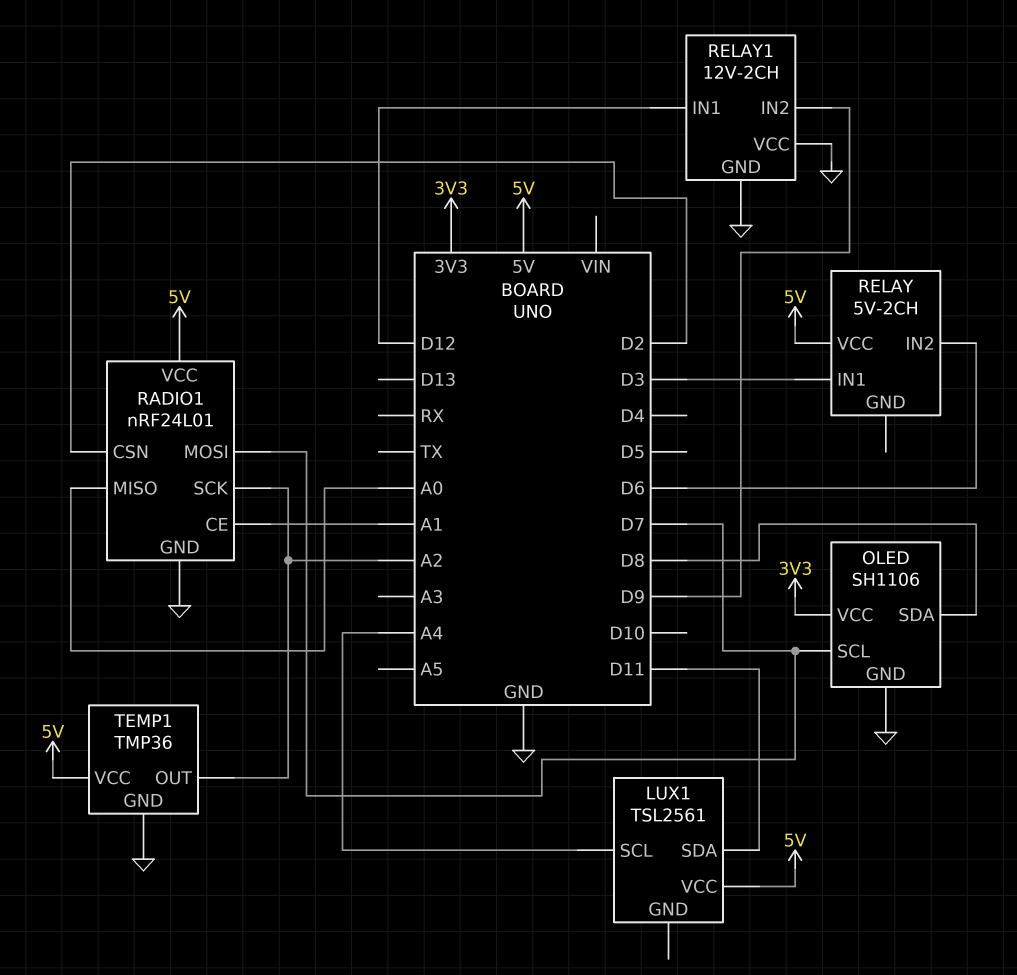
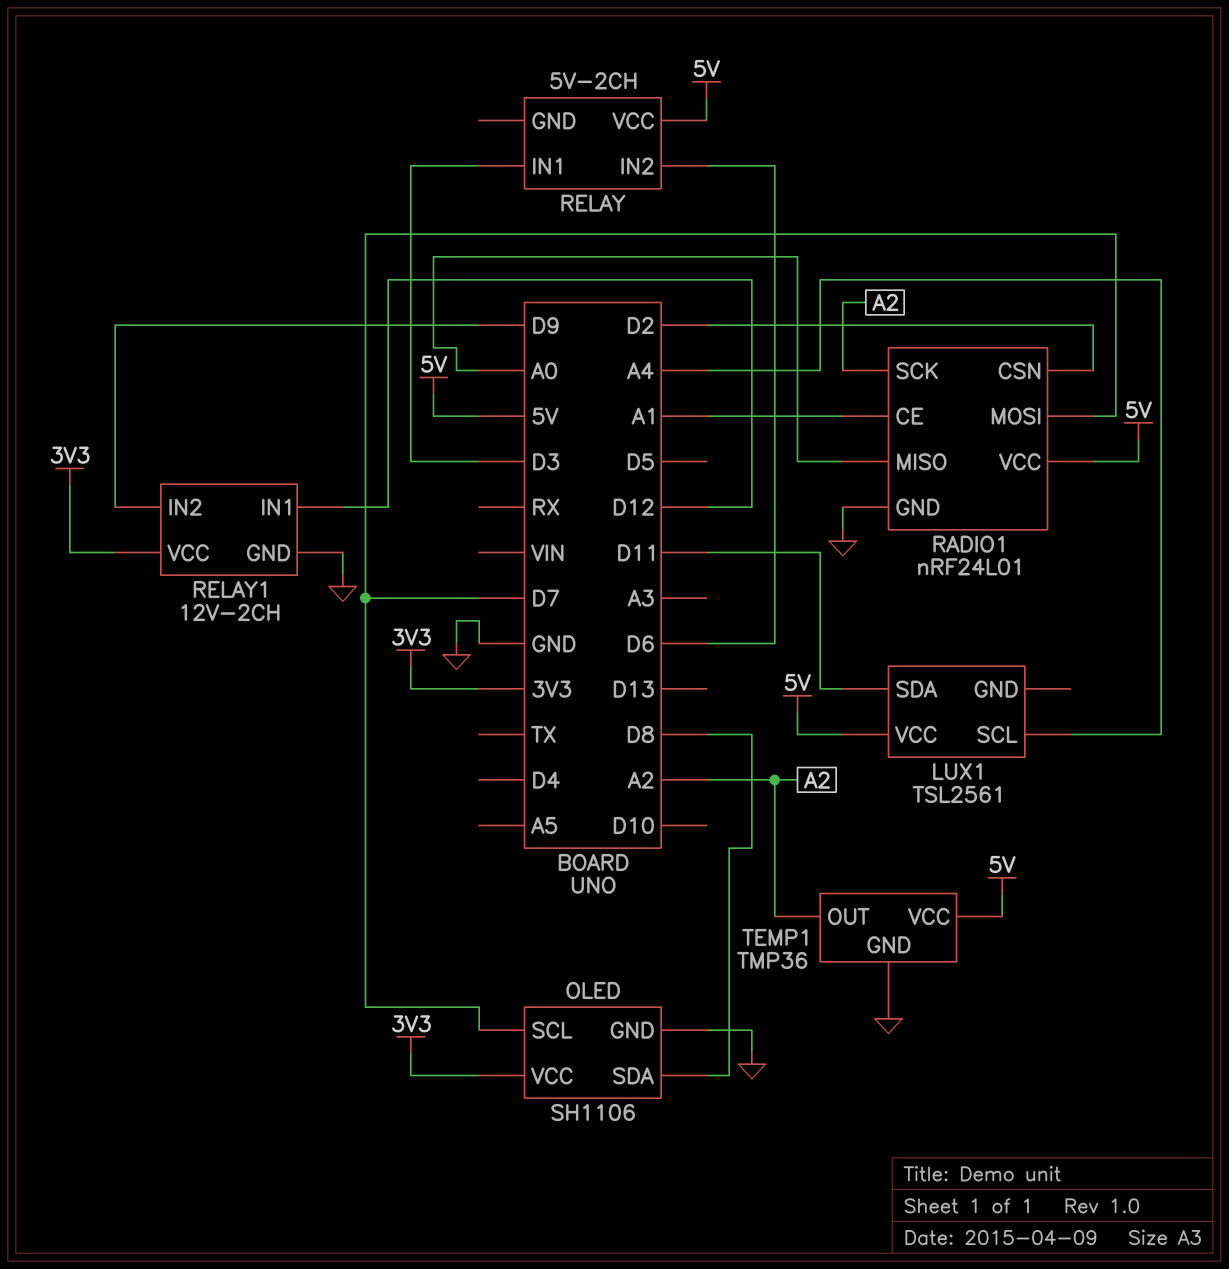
RELAY1 pin VCC: GND -> 3V3

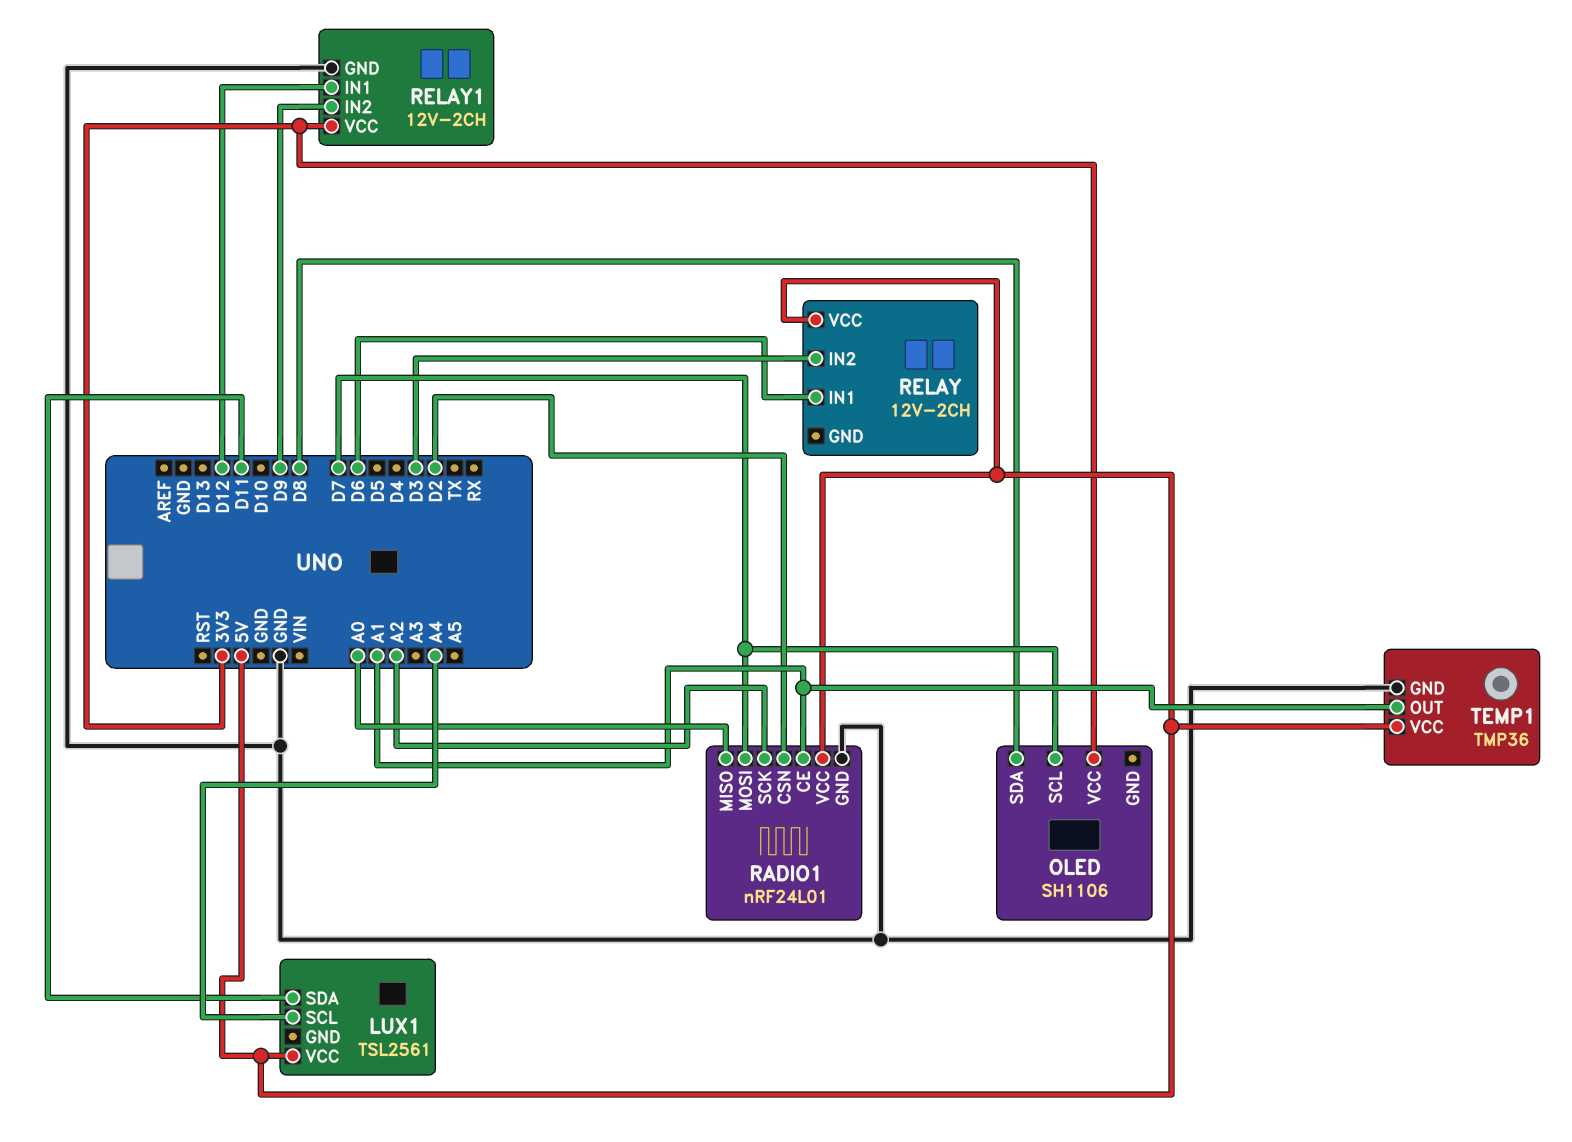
OLED pin GND: GND -> none
RELAY: 5V-2CH -> 12V-2CH
RELAY pin IN1: D3 -> D6
RELAY pin IN2: D6 -> D3
TEMP1 pin OUT: A2 -> A1

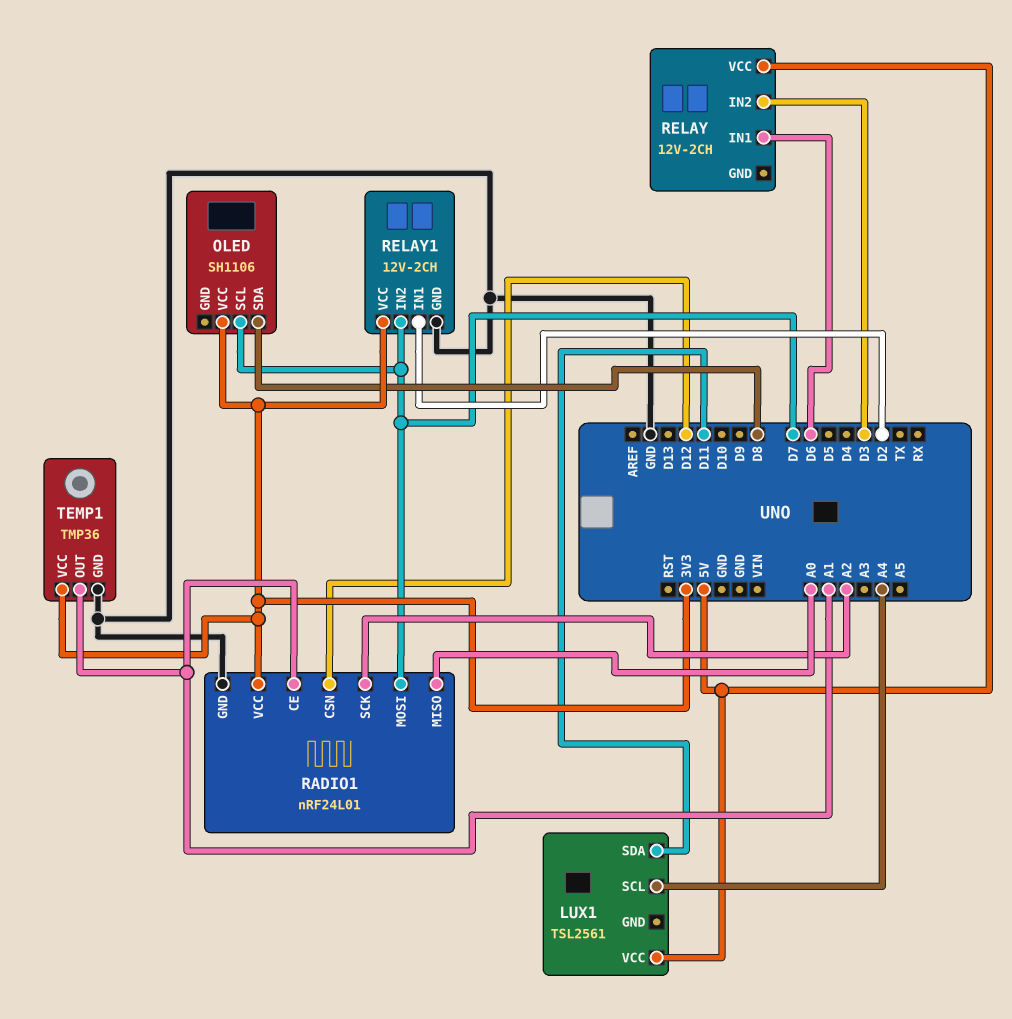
RADIO1 pin CSN: D2 -> D12
RADIO1 pin VCC: 5V -> 3V3
RELAY1 pin IN1: D12 -> D2
RELAY1 pin IN2: D9 -> D7
TEMP1 pin VCC: 5V -> 3V3

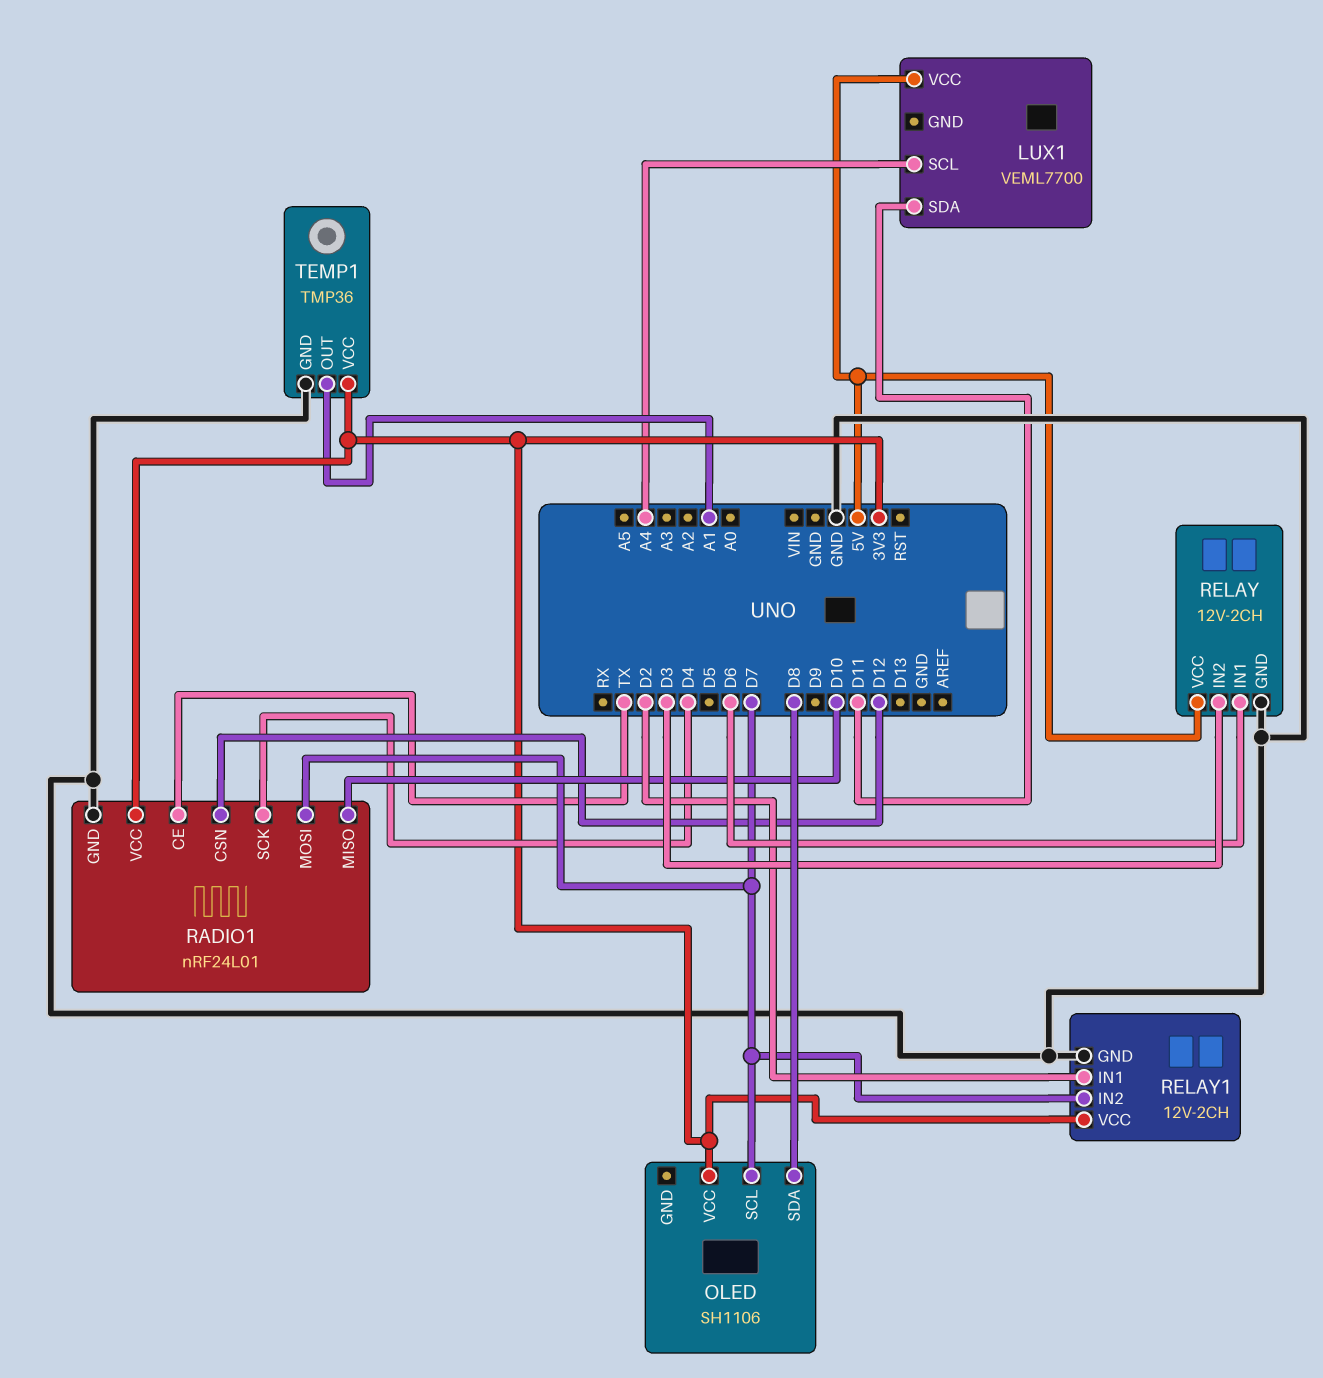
LUX1: TSL2561 -> VEML7700
RADIO1 pin CE: A1 -> TX
RADIO1 pin MISO: A0 -> D10
RADIO1 pin SCK: A2 -> D4
RELAY pin GND: none -> GND

